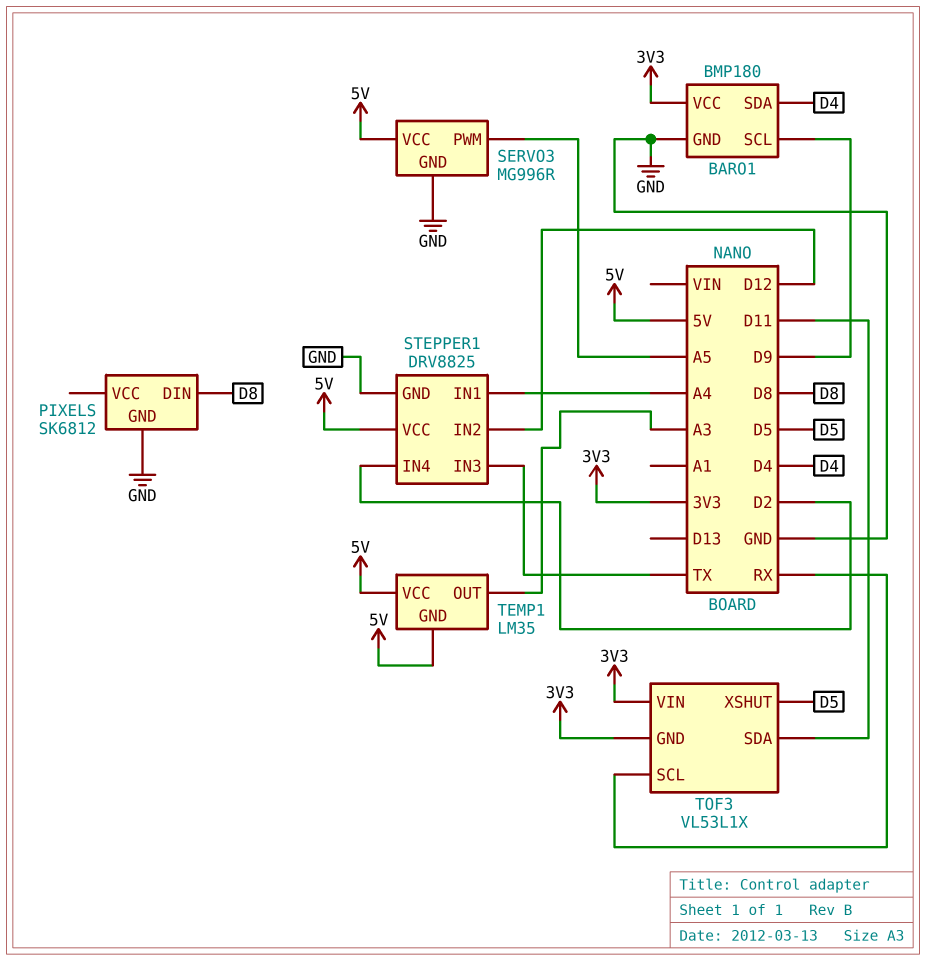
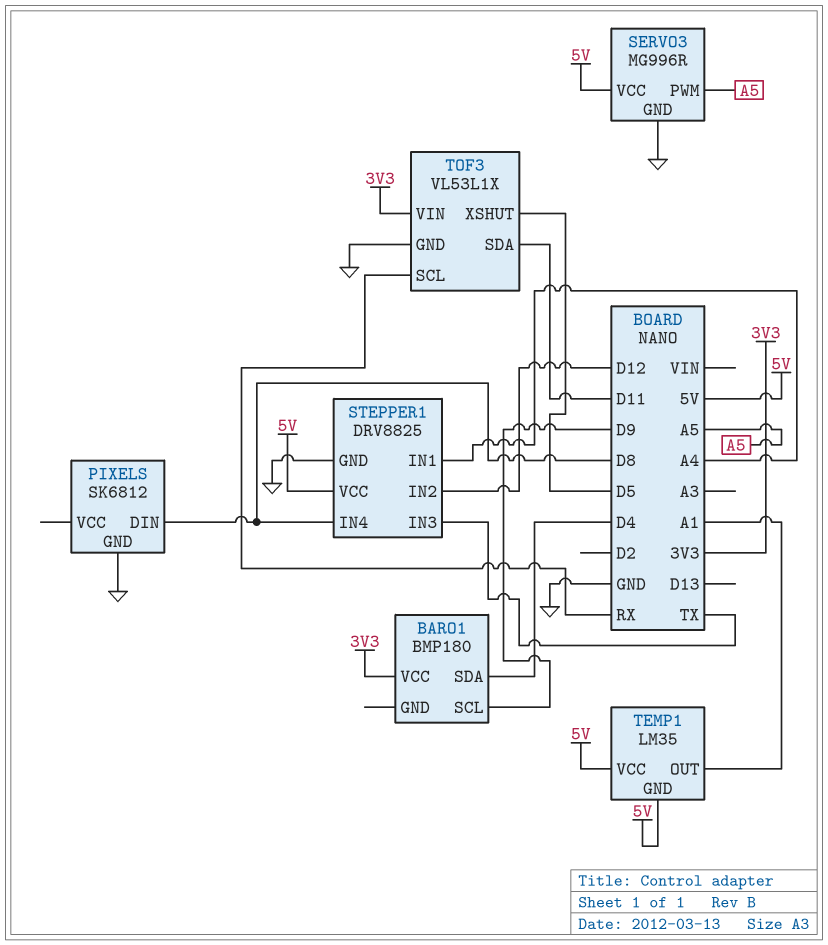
BARO1 pin GND: GND -> none
STEPPER1 pin IN4: D2 -> D8
TEMP1 pin OUT: A3 -> A1
TOF3 pin GND: 3V3 -> GND

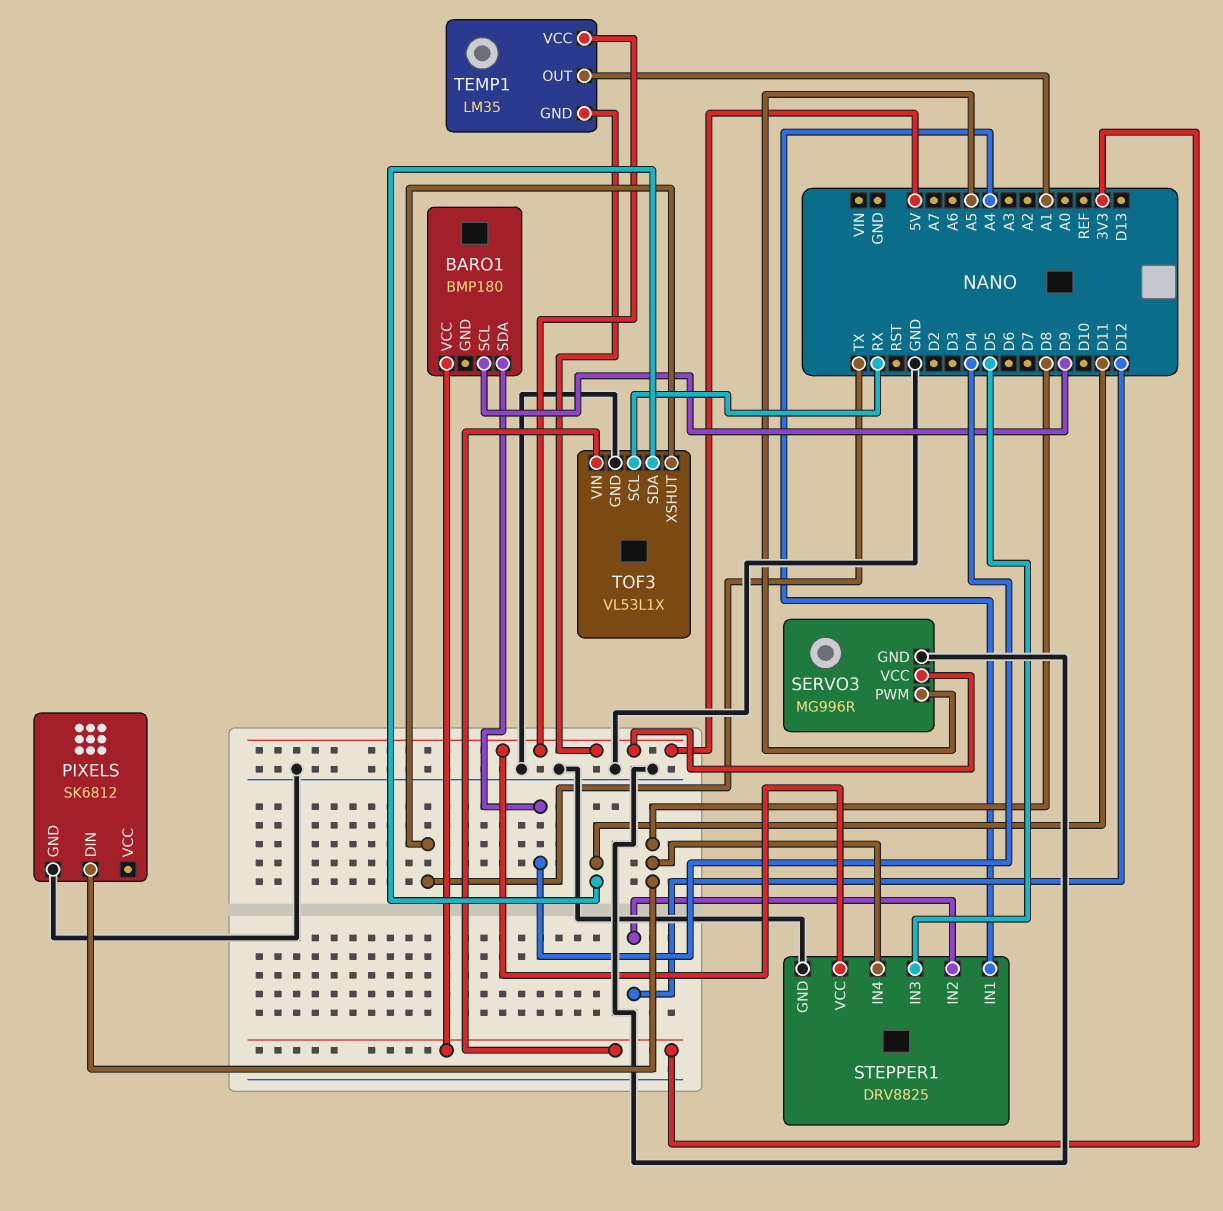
STEPPER1 pin IN3: TX -> D5
TOF3 pin XSHUT: D5 -> TX

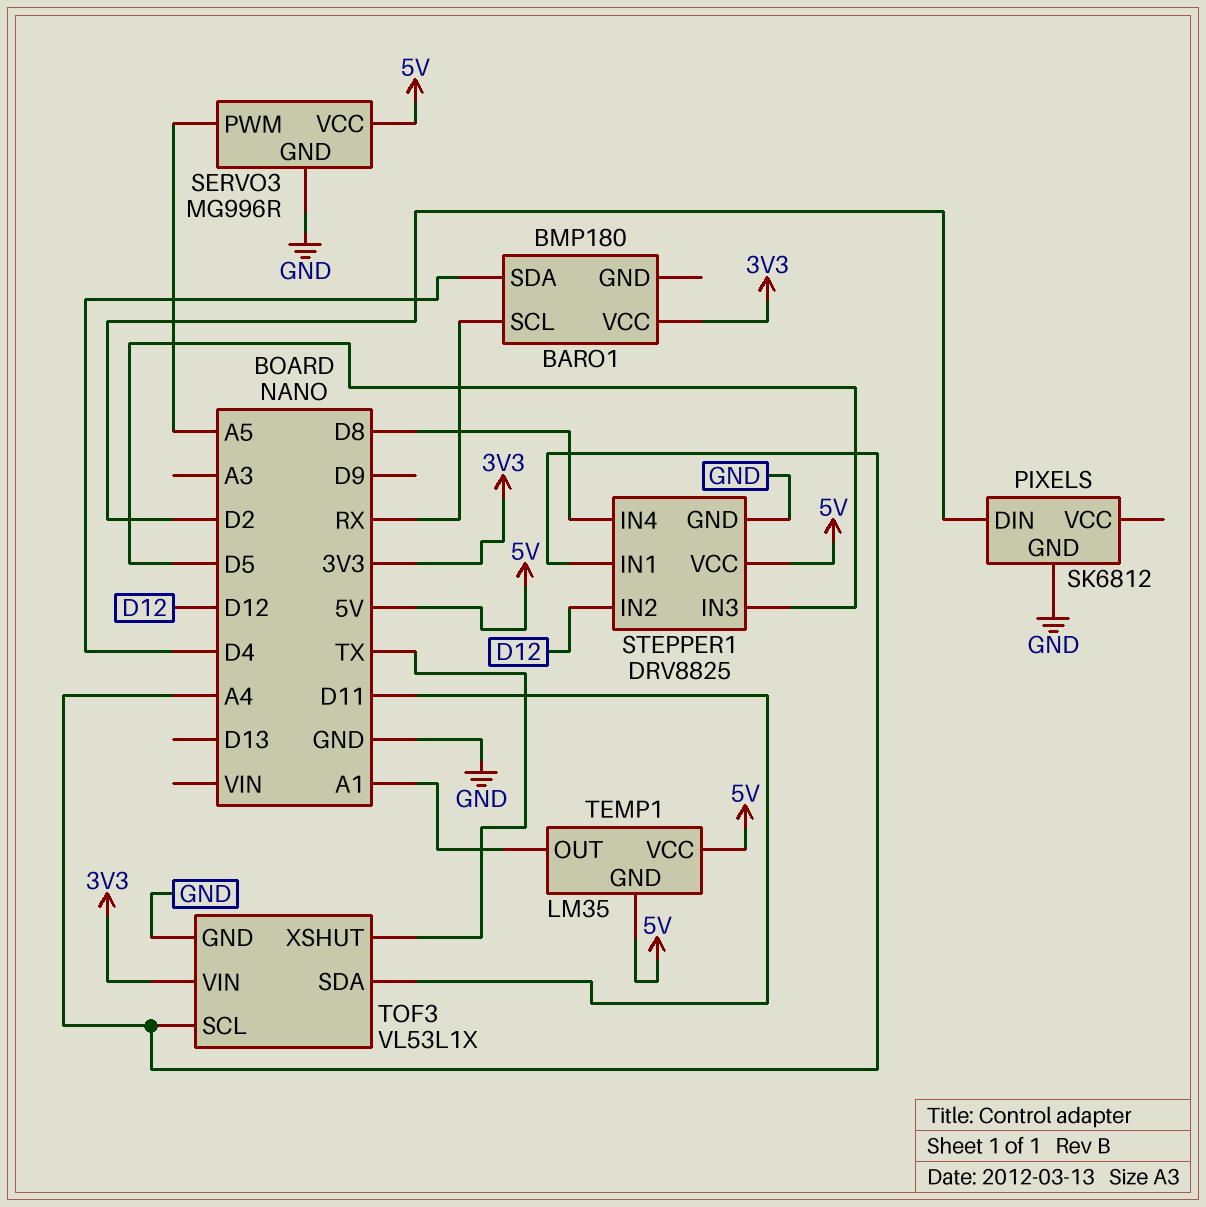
BARO1 pin SCL: D9 -> RX
PIXELS pin DIN: D8 -> D2
TOF3 pin SCL: RX -> A4

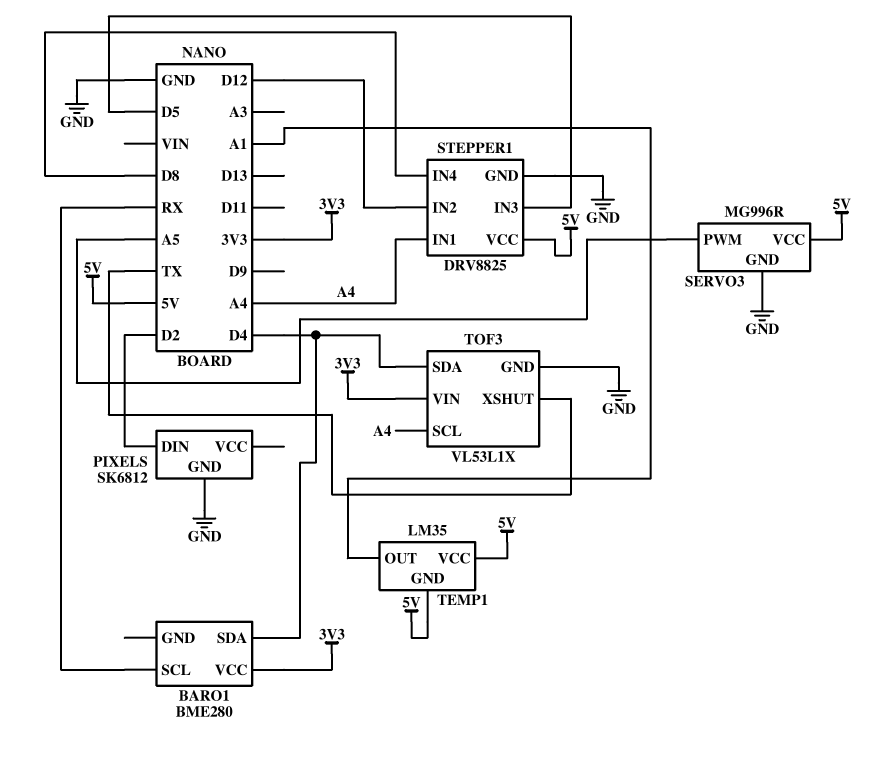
BARO1: BMP180 -> BME280
TOF3 pin SDA: D11 -> D4

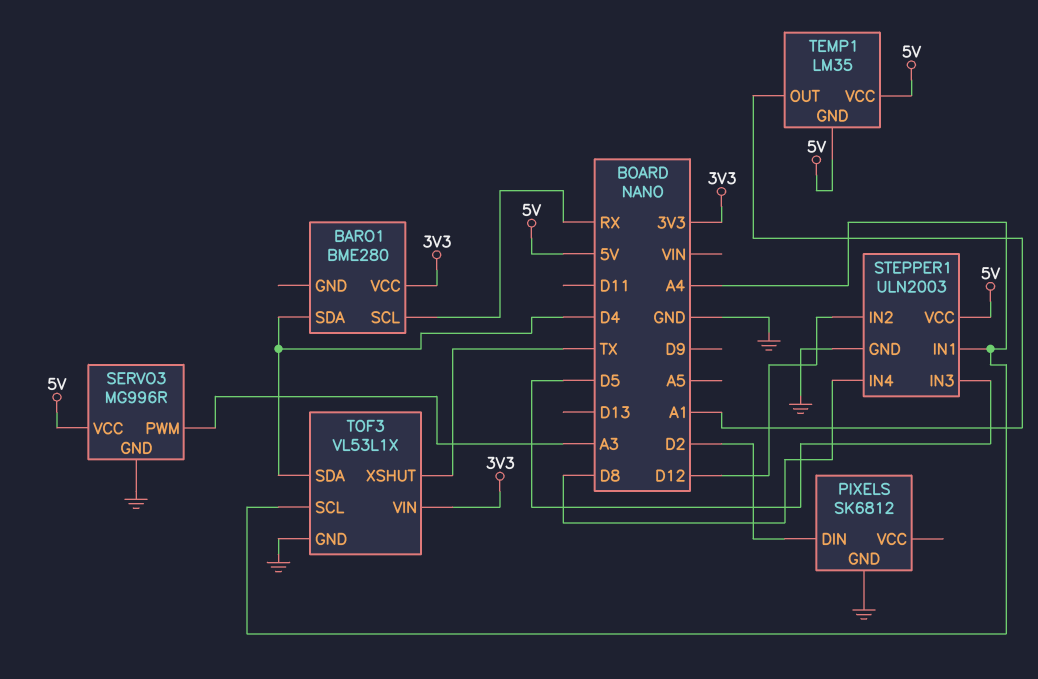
SERVO3 pin PWM: A5 -> A3
STEPPER1: DRV8825 -> ULN2003

